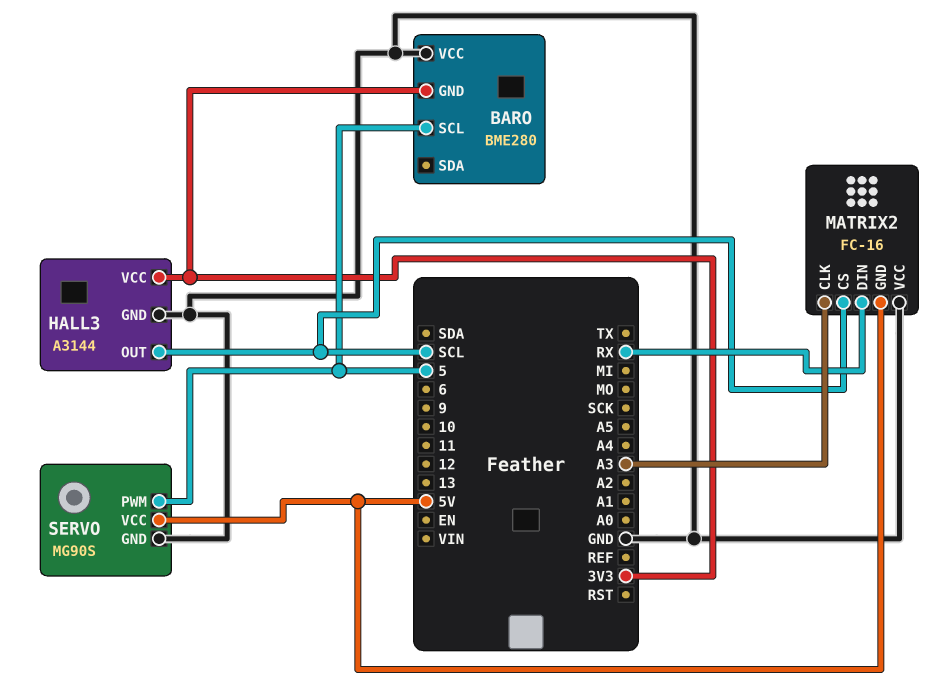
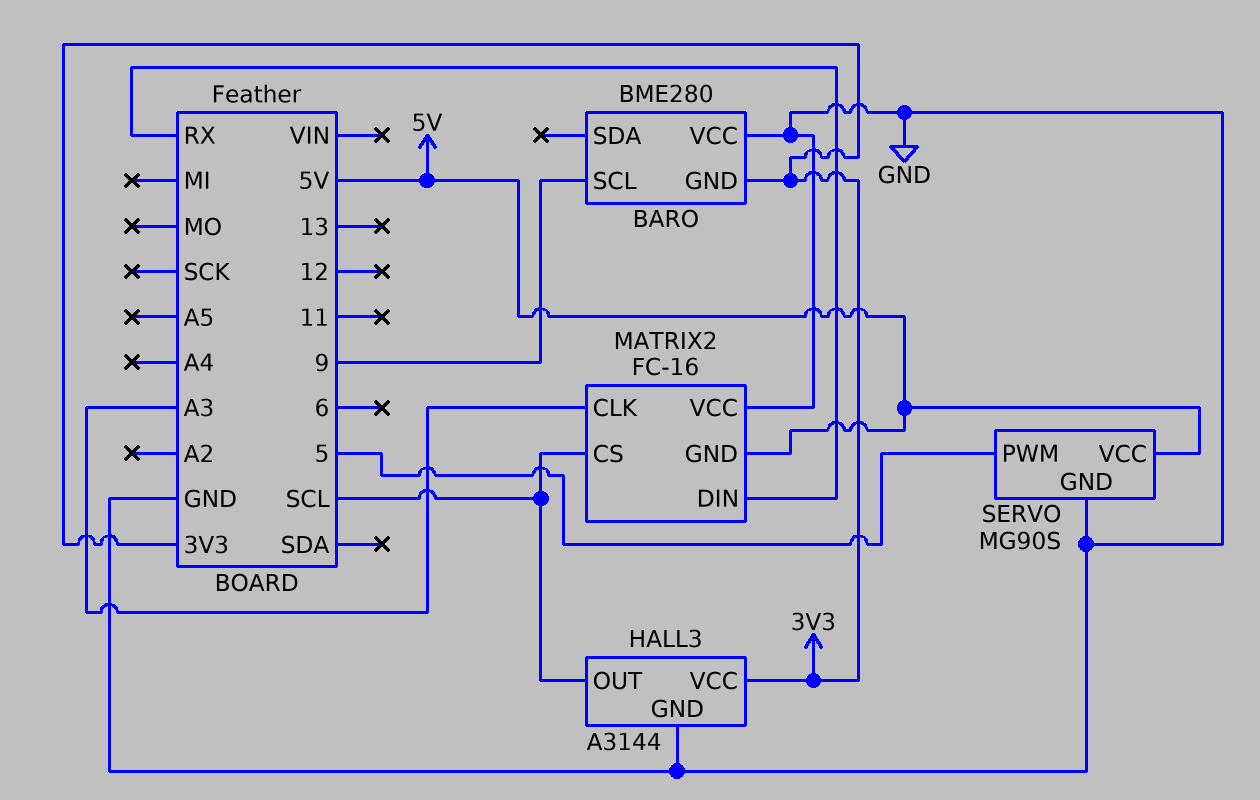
BARO pin SCL: 5 -> 9

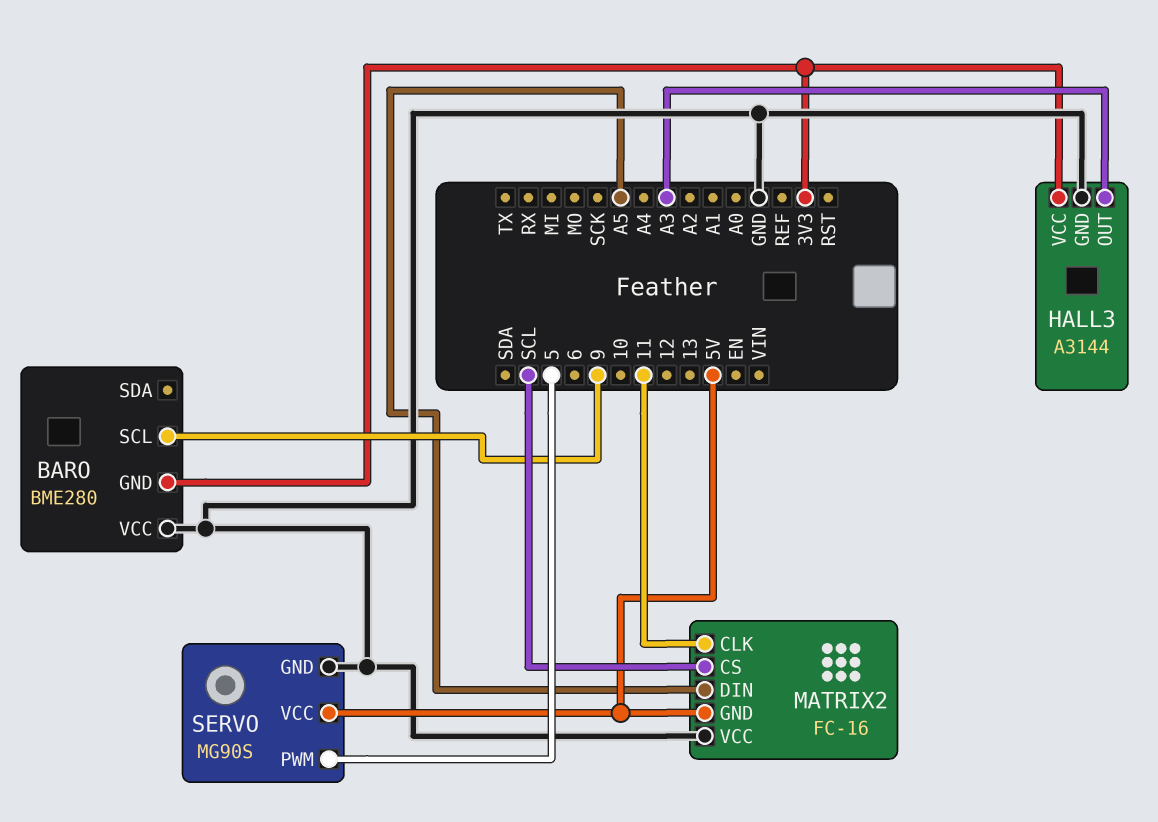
HALL3 pin OUT: SCL -> A3
MATRIX2 pin CLK: A3 -> 11
MATRIX2 pin DIN: RX -> A5

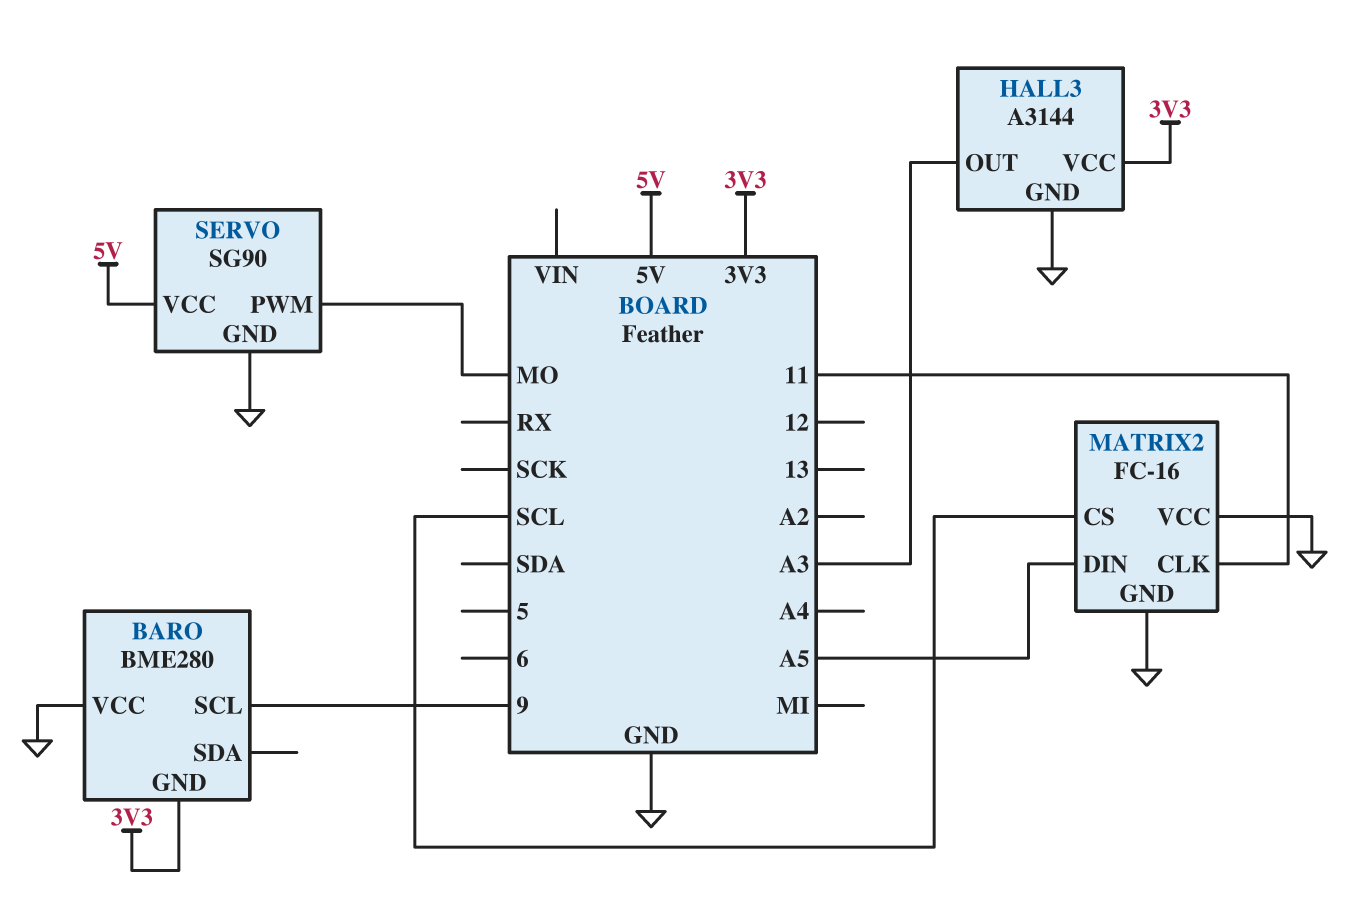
MATRIX2 pin GND: 5V -> GND
SERVO: MG90S -> SG90
SERVO pin PWM: 5 -> MO

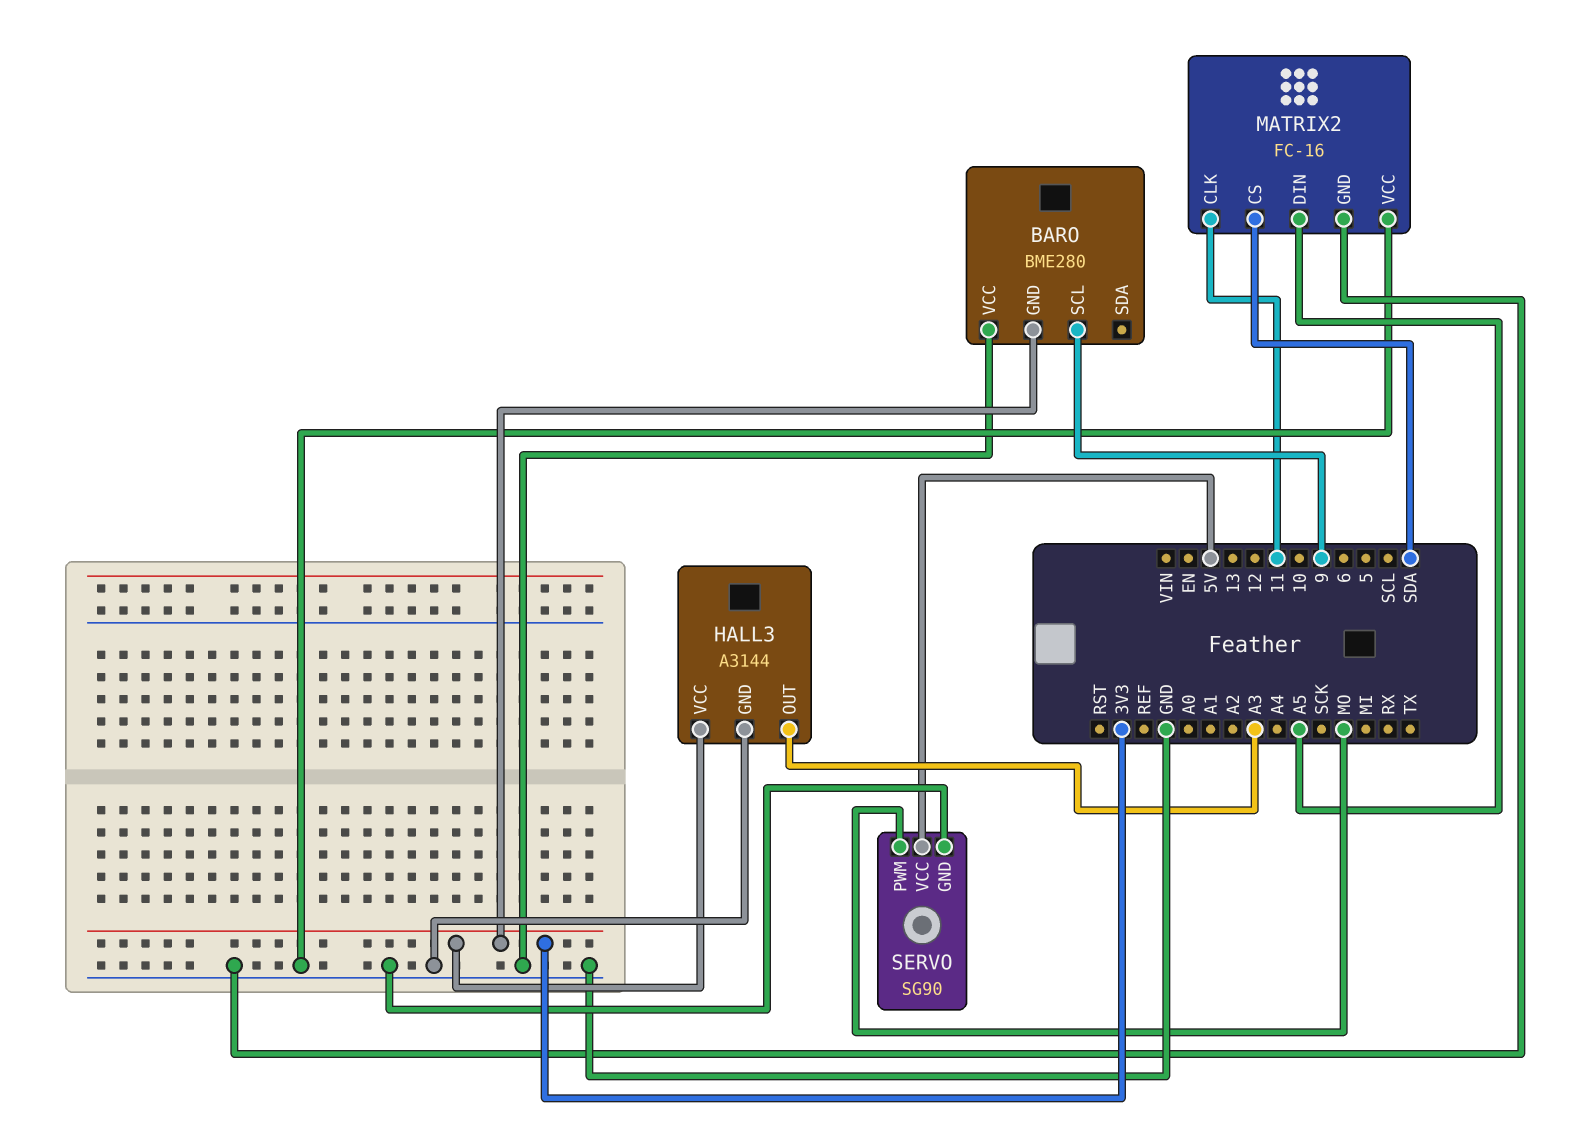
MATRIX2 pin CS: SCL -> SDA

